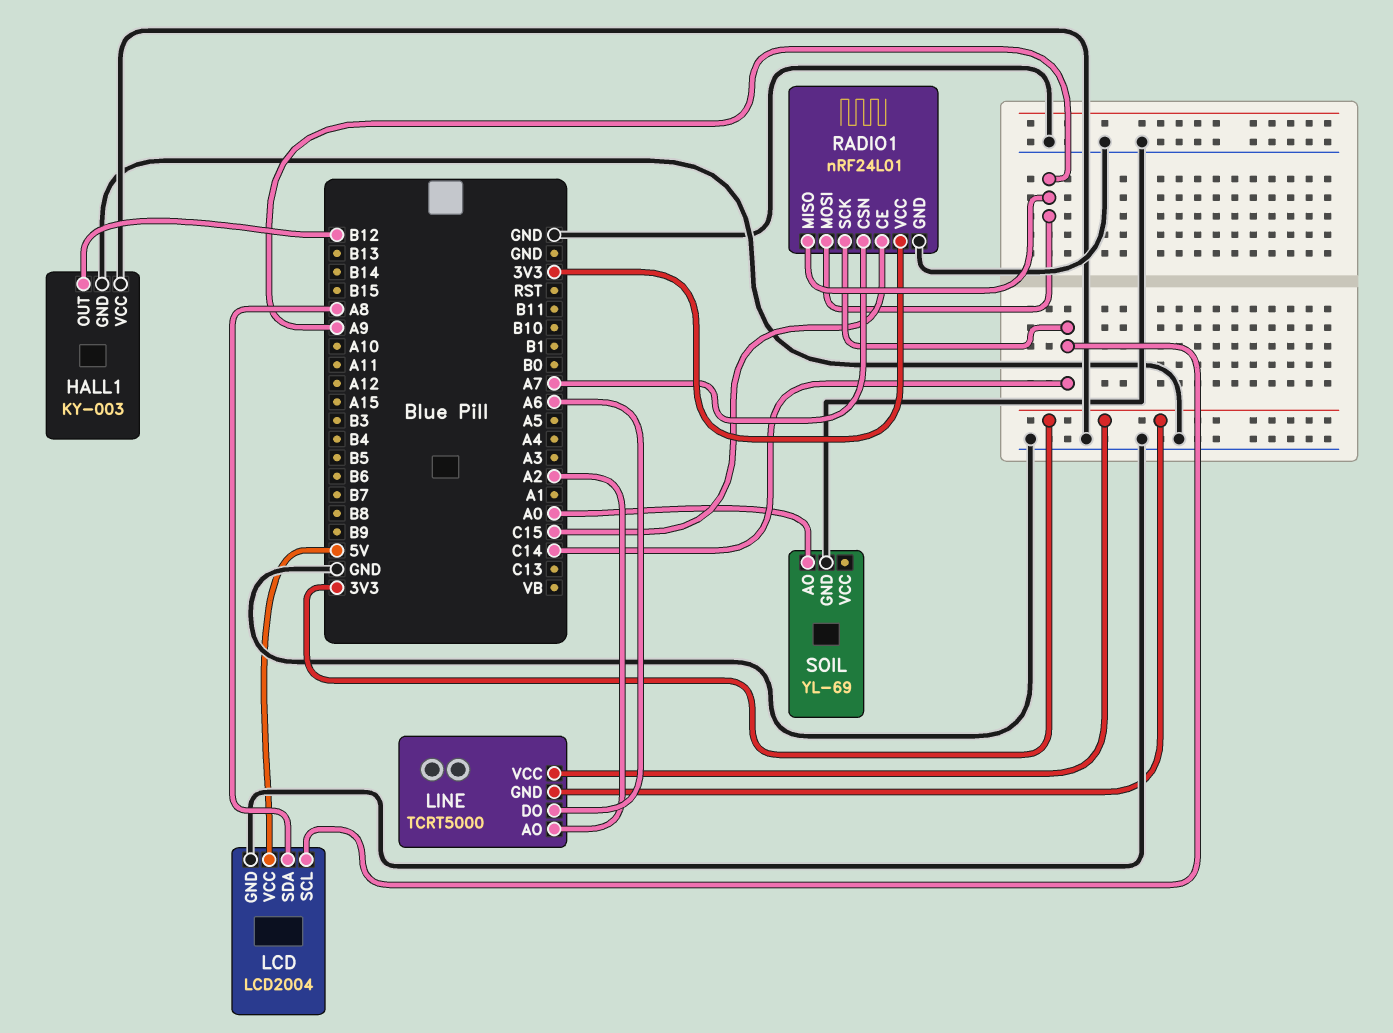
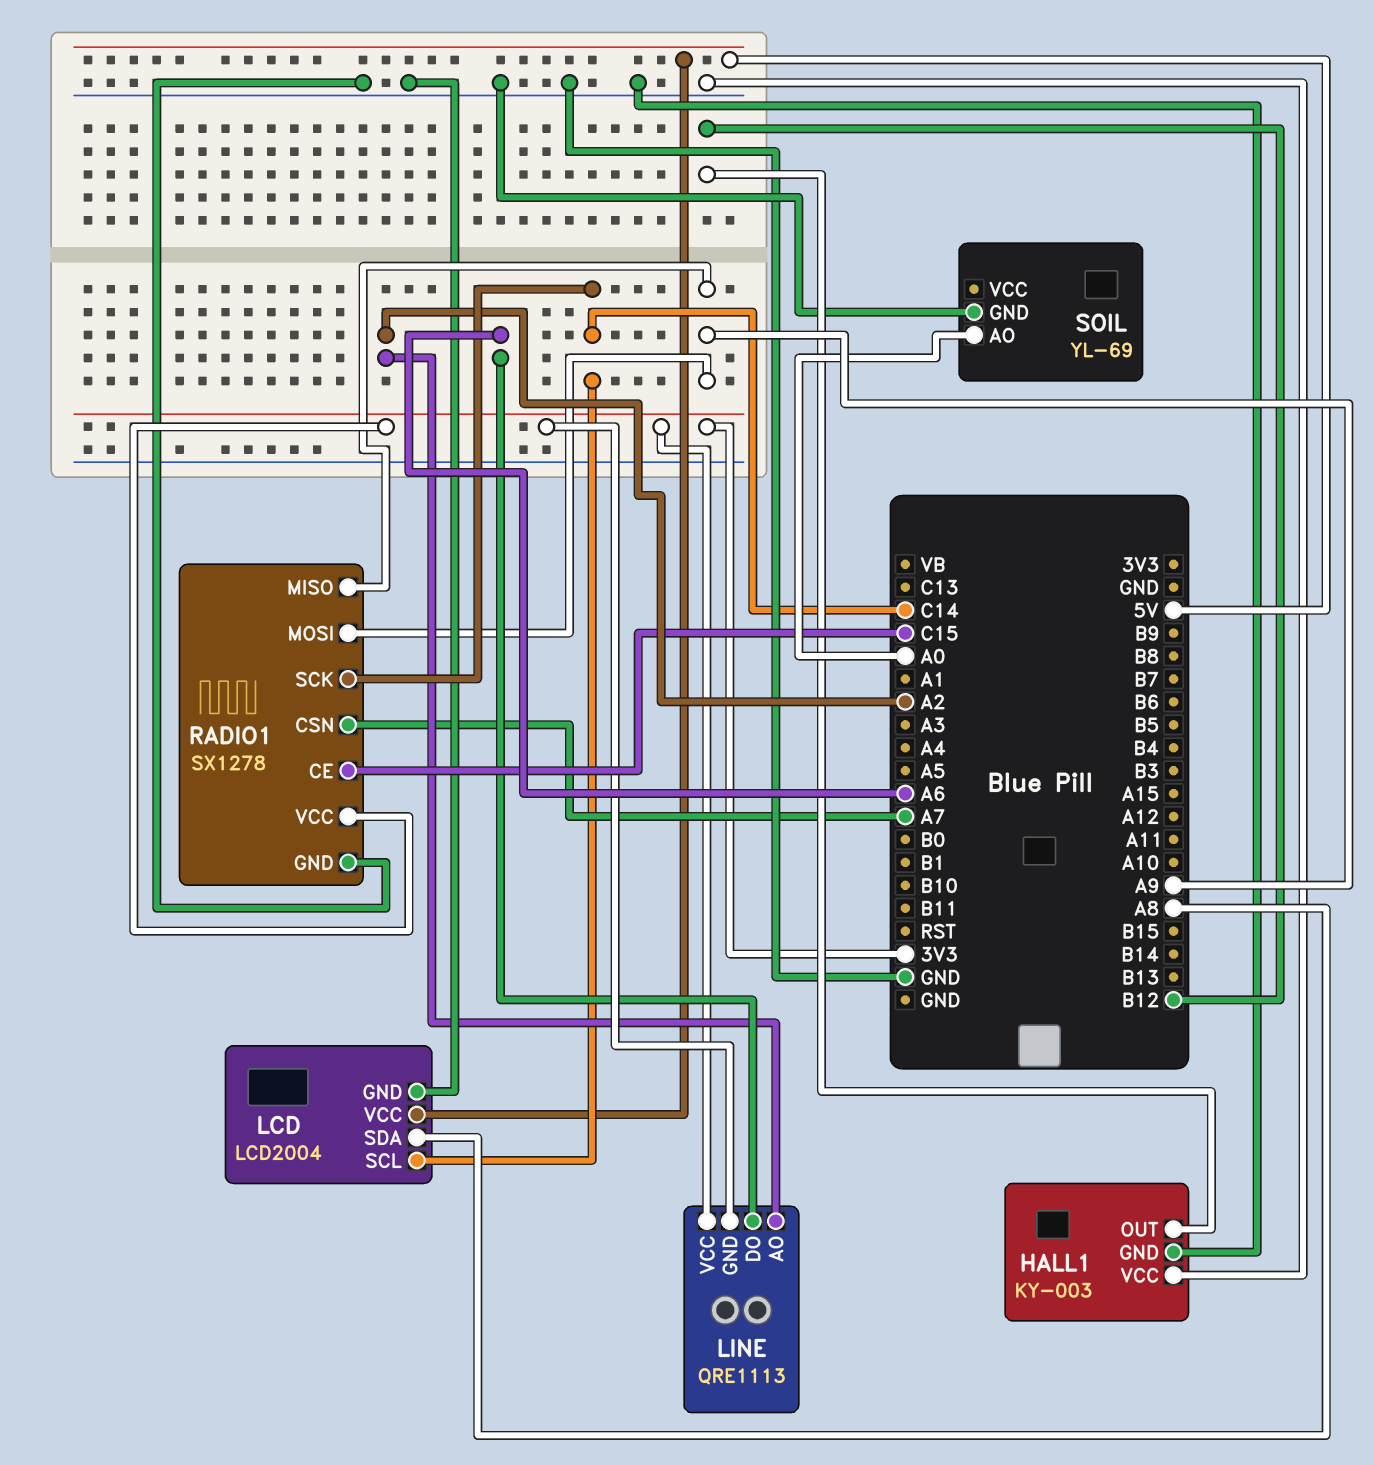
LINE: TCRT5000 -> QRE1113
RADIO1: nRF24L01 -> SX1278

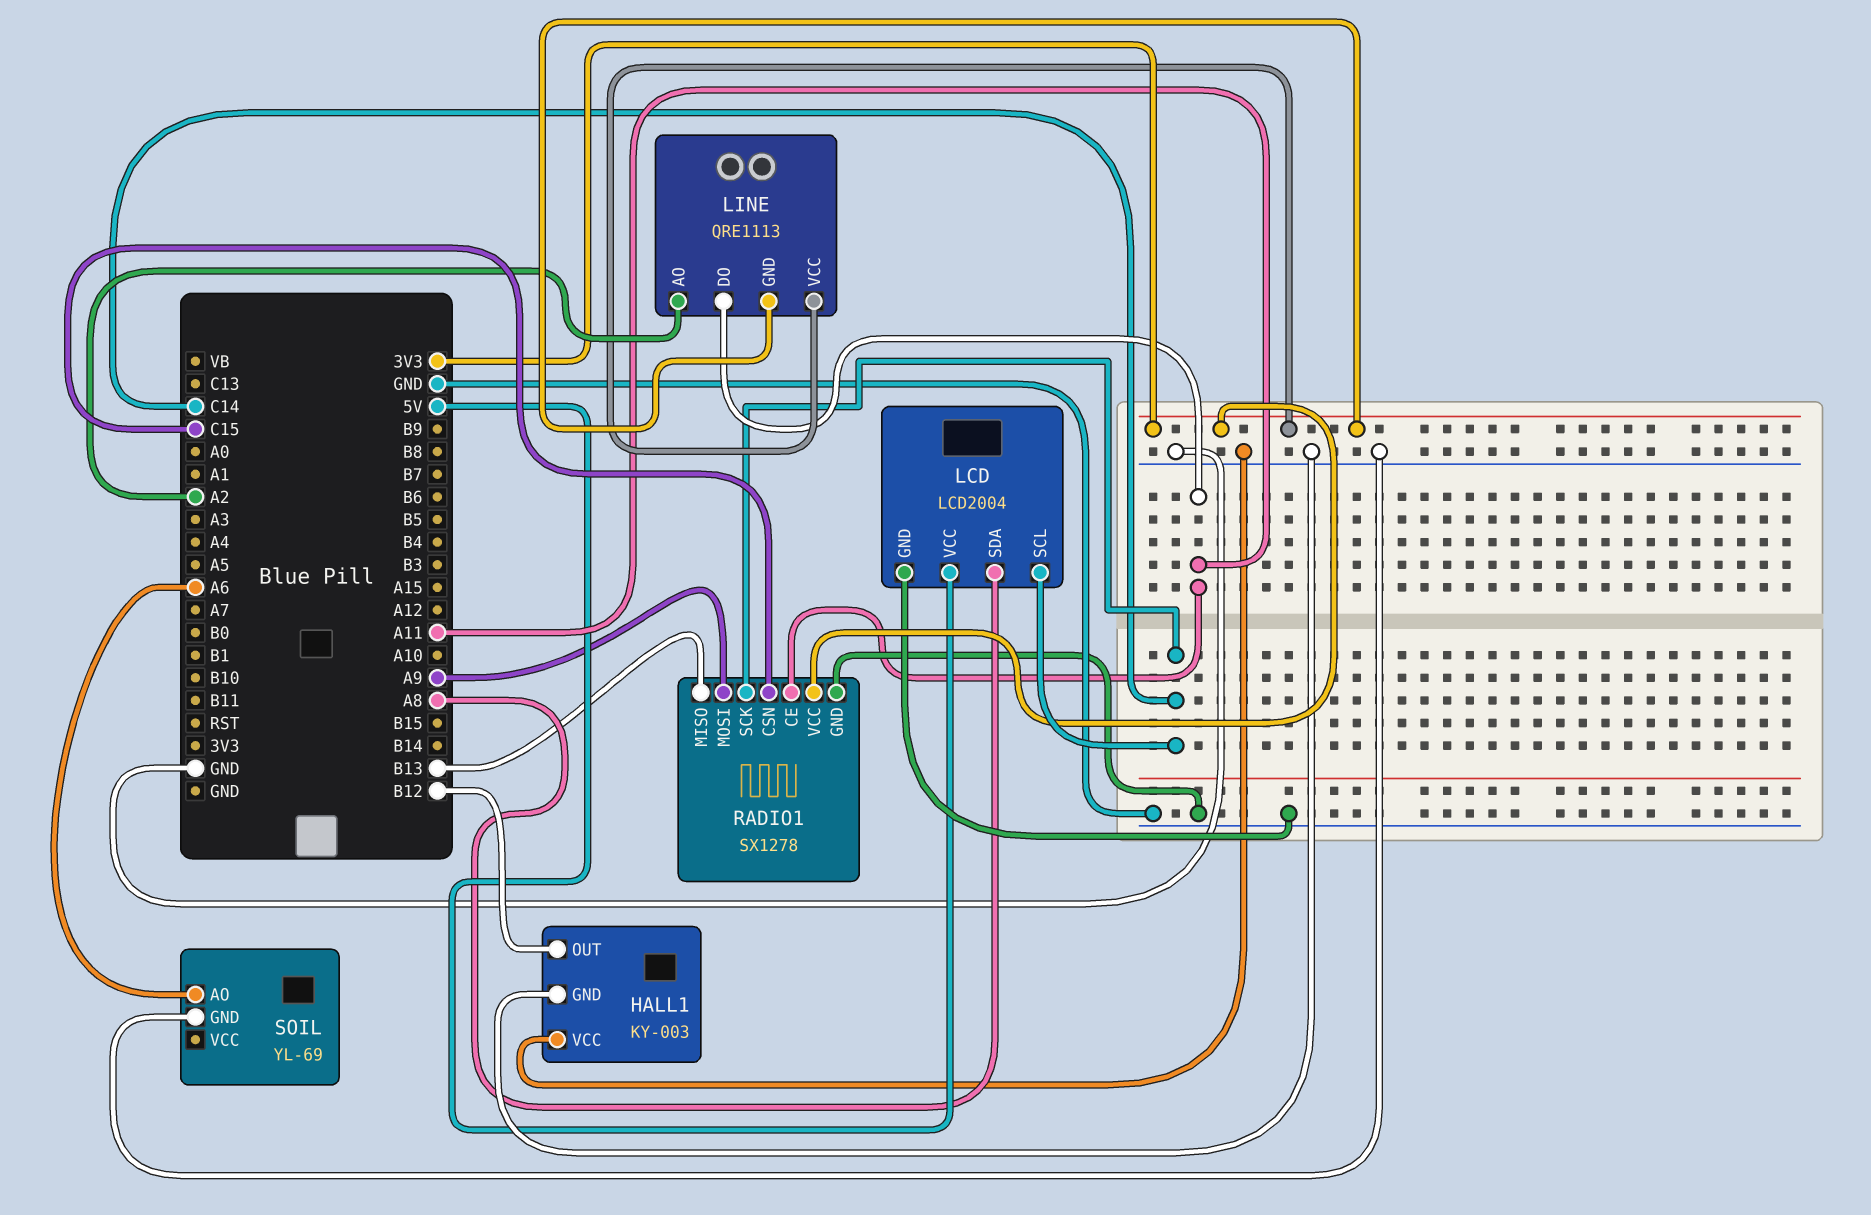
LINE pin DO: A6 -> A11
RADIO1 pin CE: C15 -> A11
RADIO1 pin CSN: A7 -> C15
RADIO1 pin MISO: A9 -> B13
SOIL pin AO: A0 -> A6

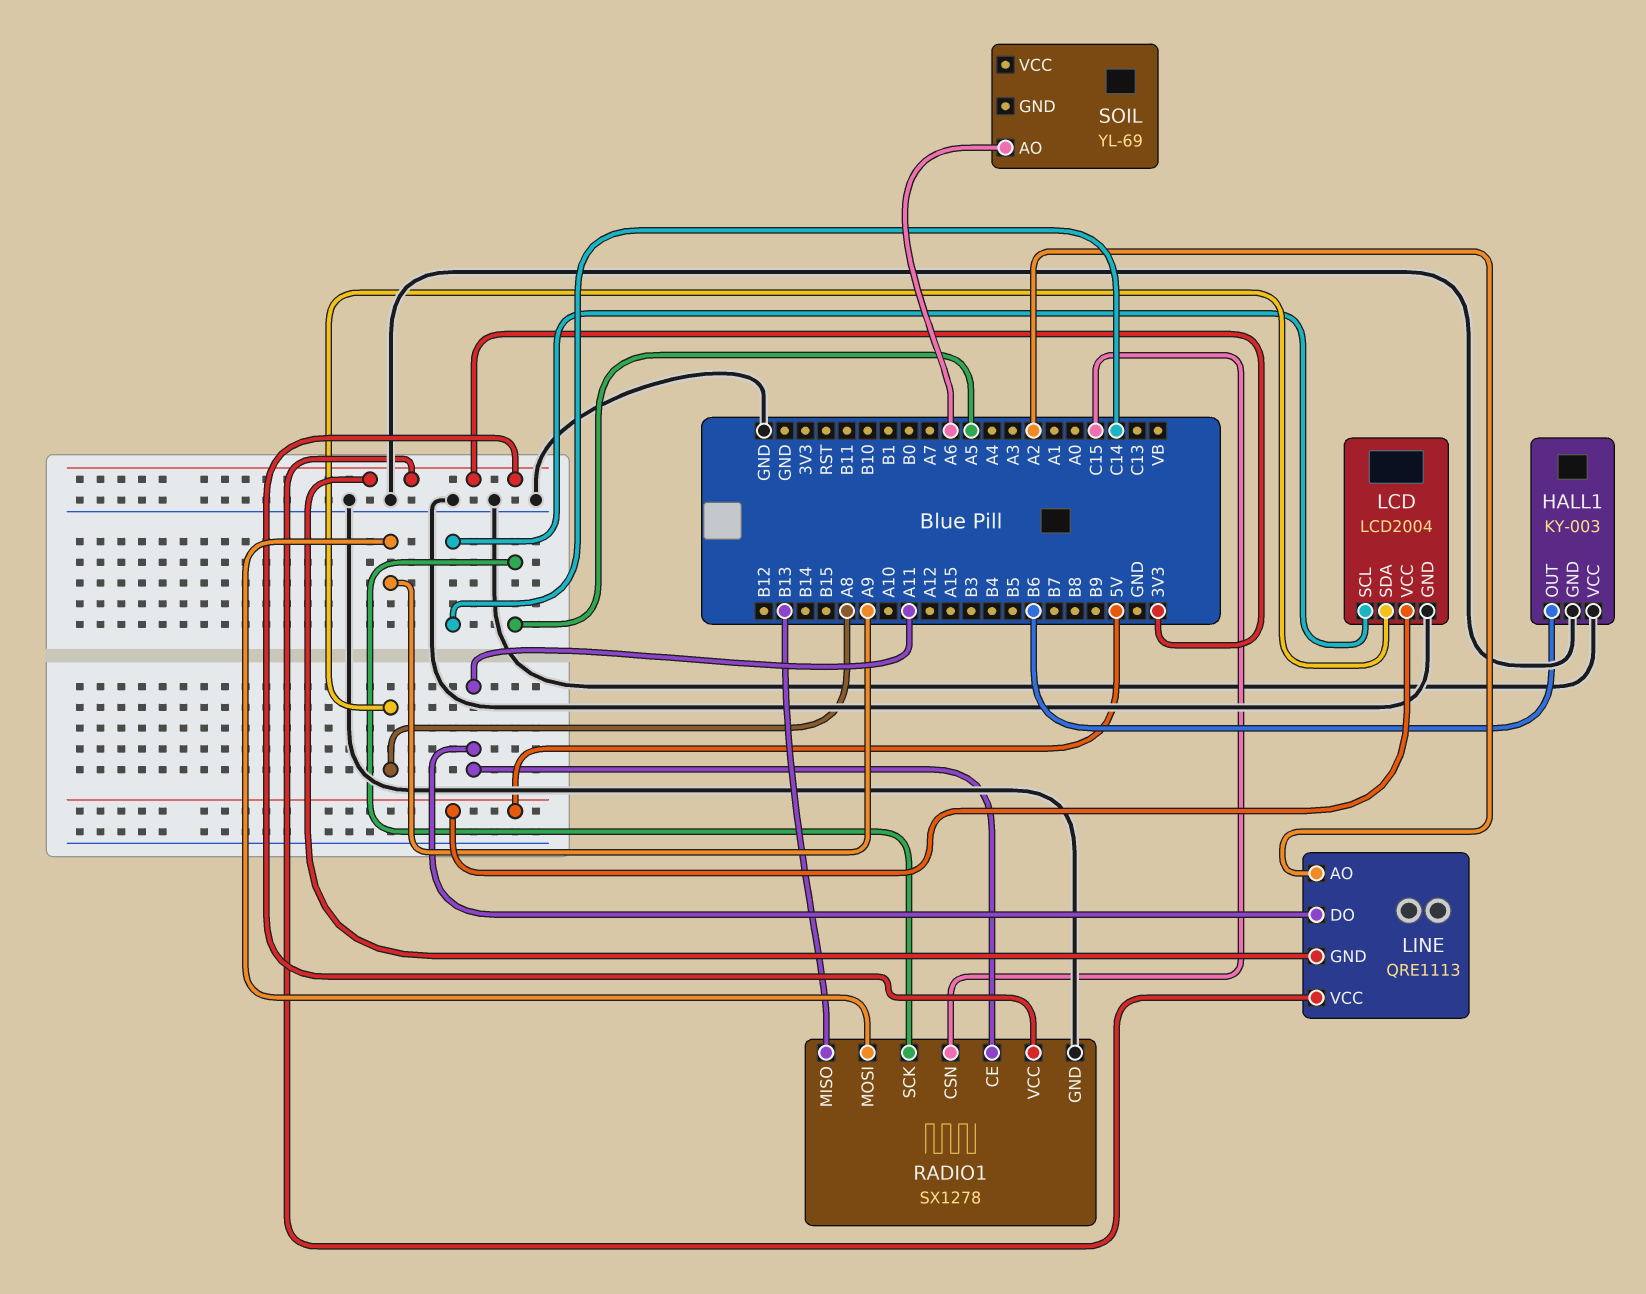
HALL1 pin OUT: B12 -> B6
RADIO1 pin SCK: C14 -> A5
SOIL pin GND: GND -> none

